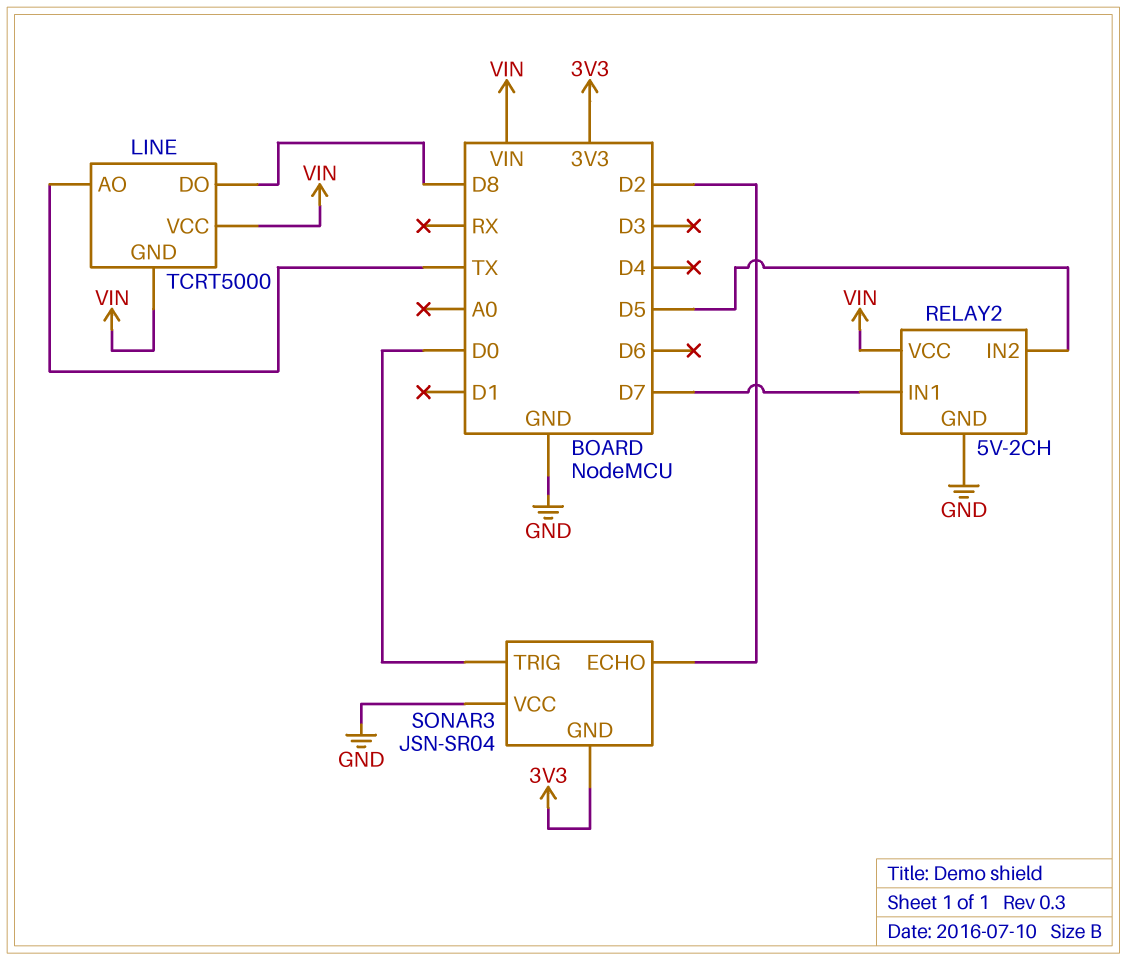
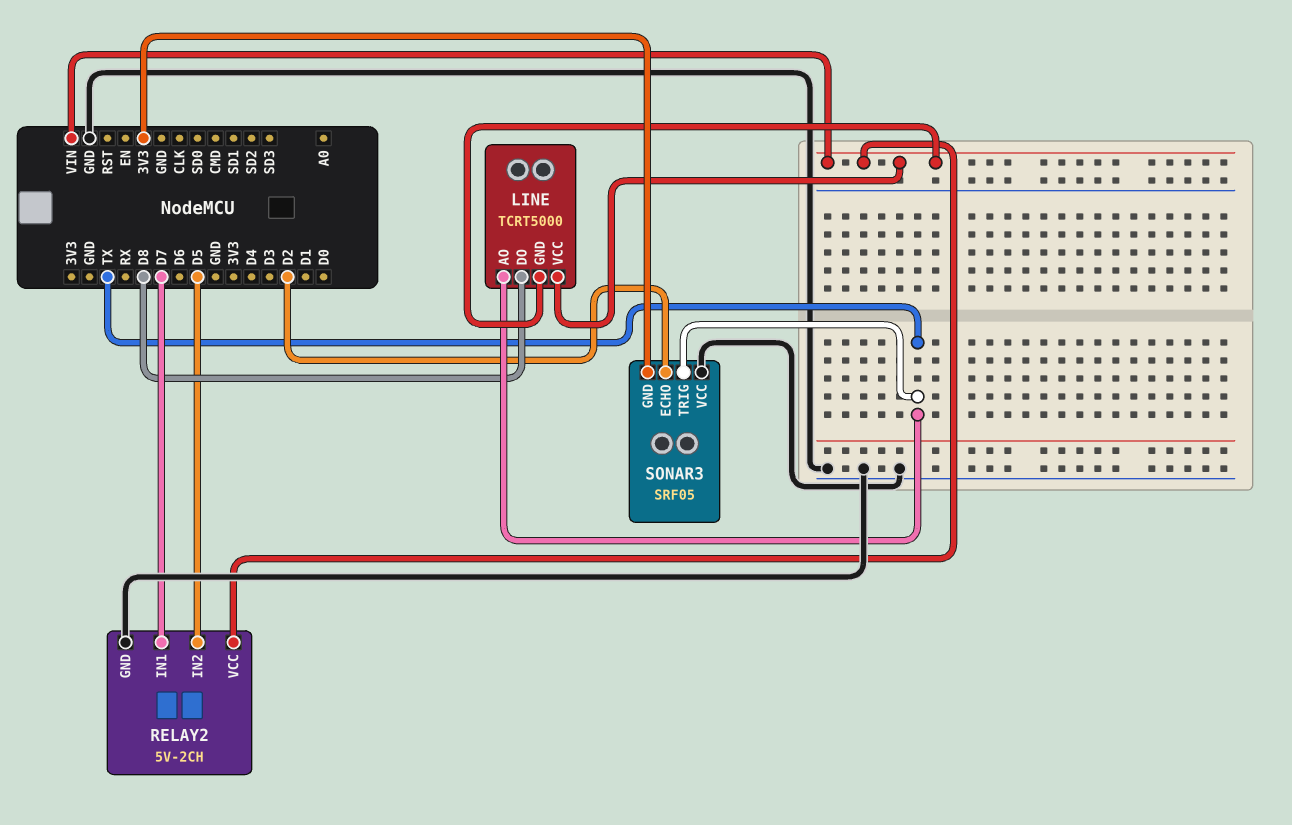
SONAR3: JSN-SR04 -> SRF05
SONAR3 pin TRIG: D0 -> TX

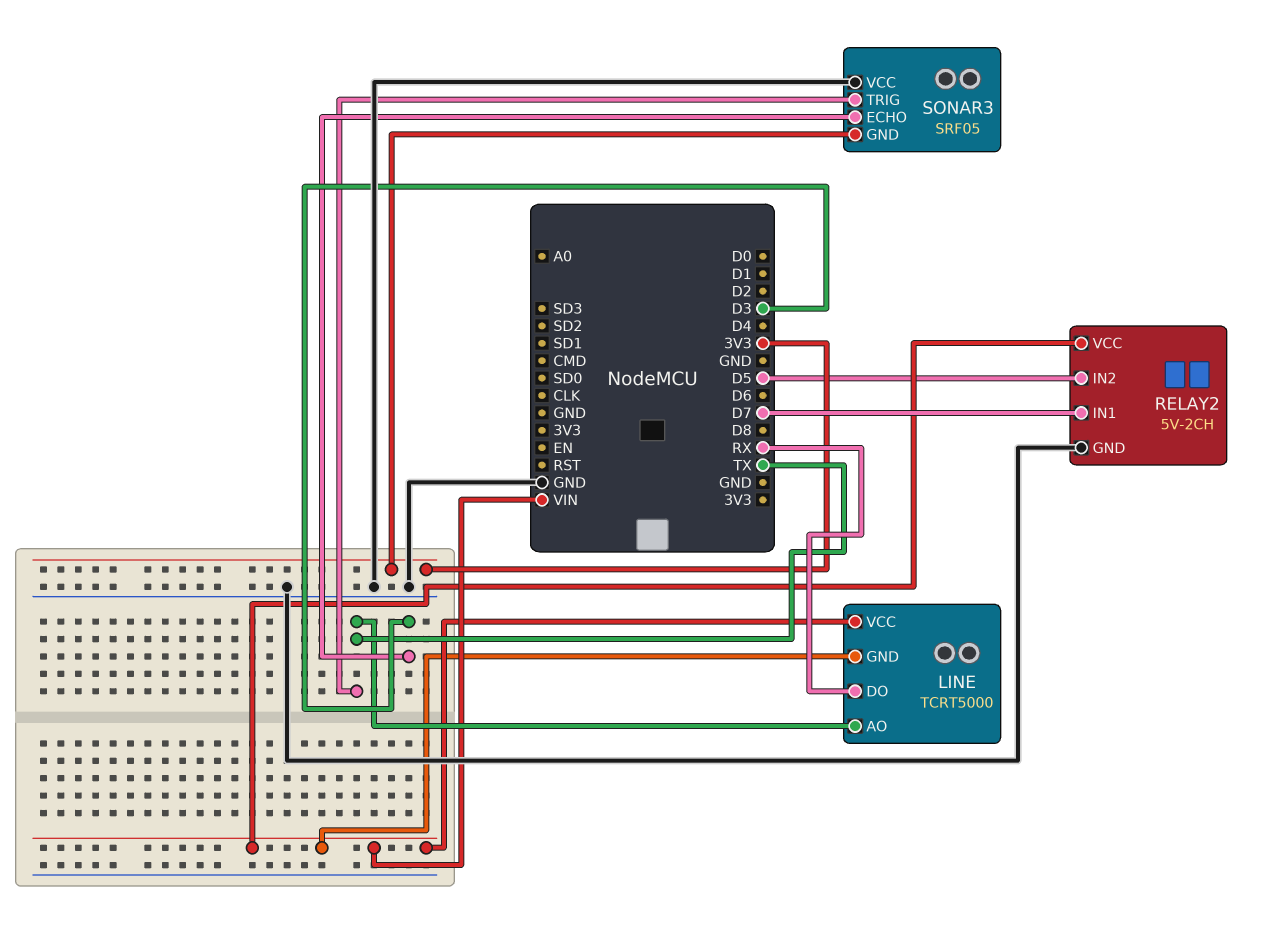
LINE pin DO: D8 -> RX
SONAR3 pin ECHO: D2 -> D3

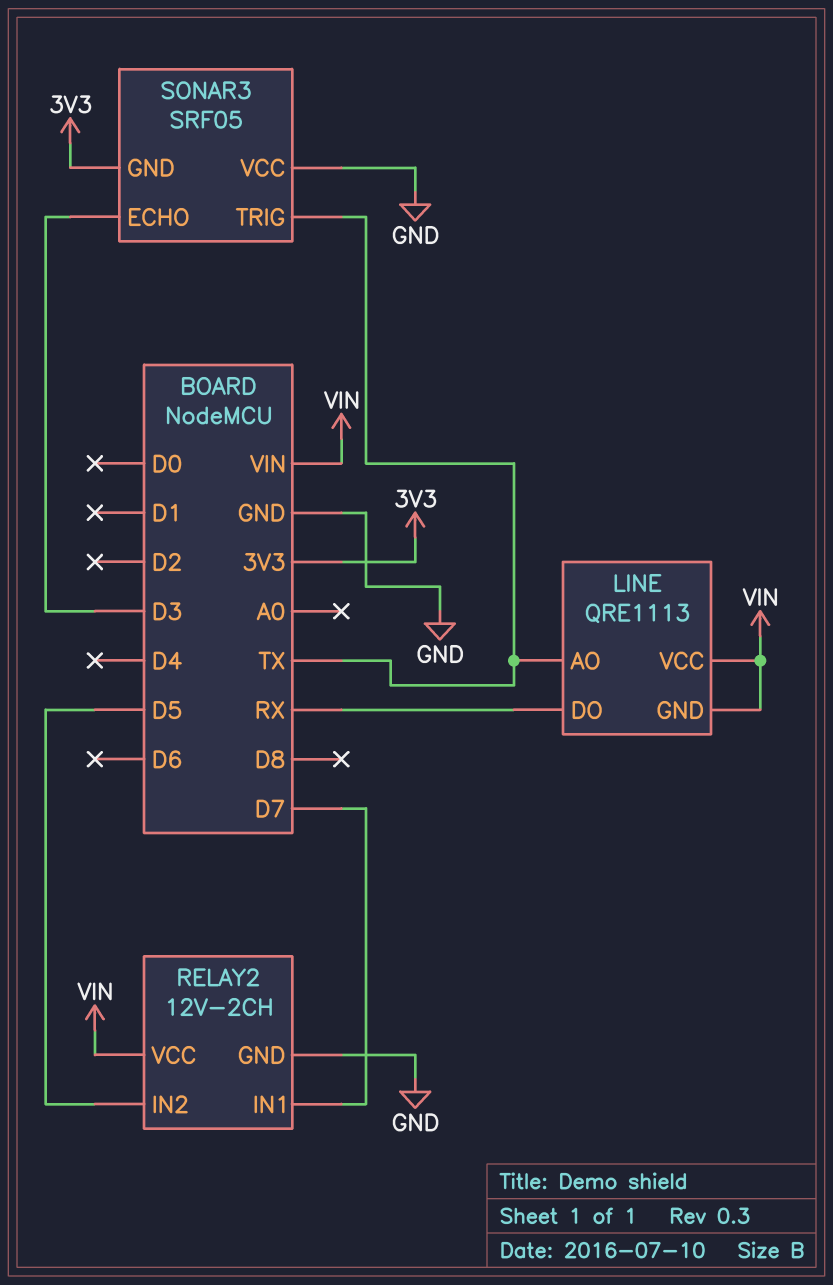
LINE: TCRT5000 -> QRE1113
RELAY2: 5V-2CH -> 12V-2CH

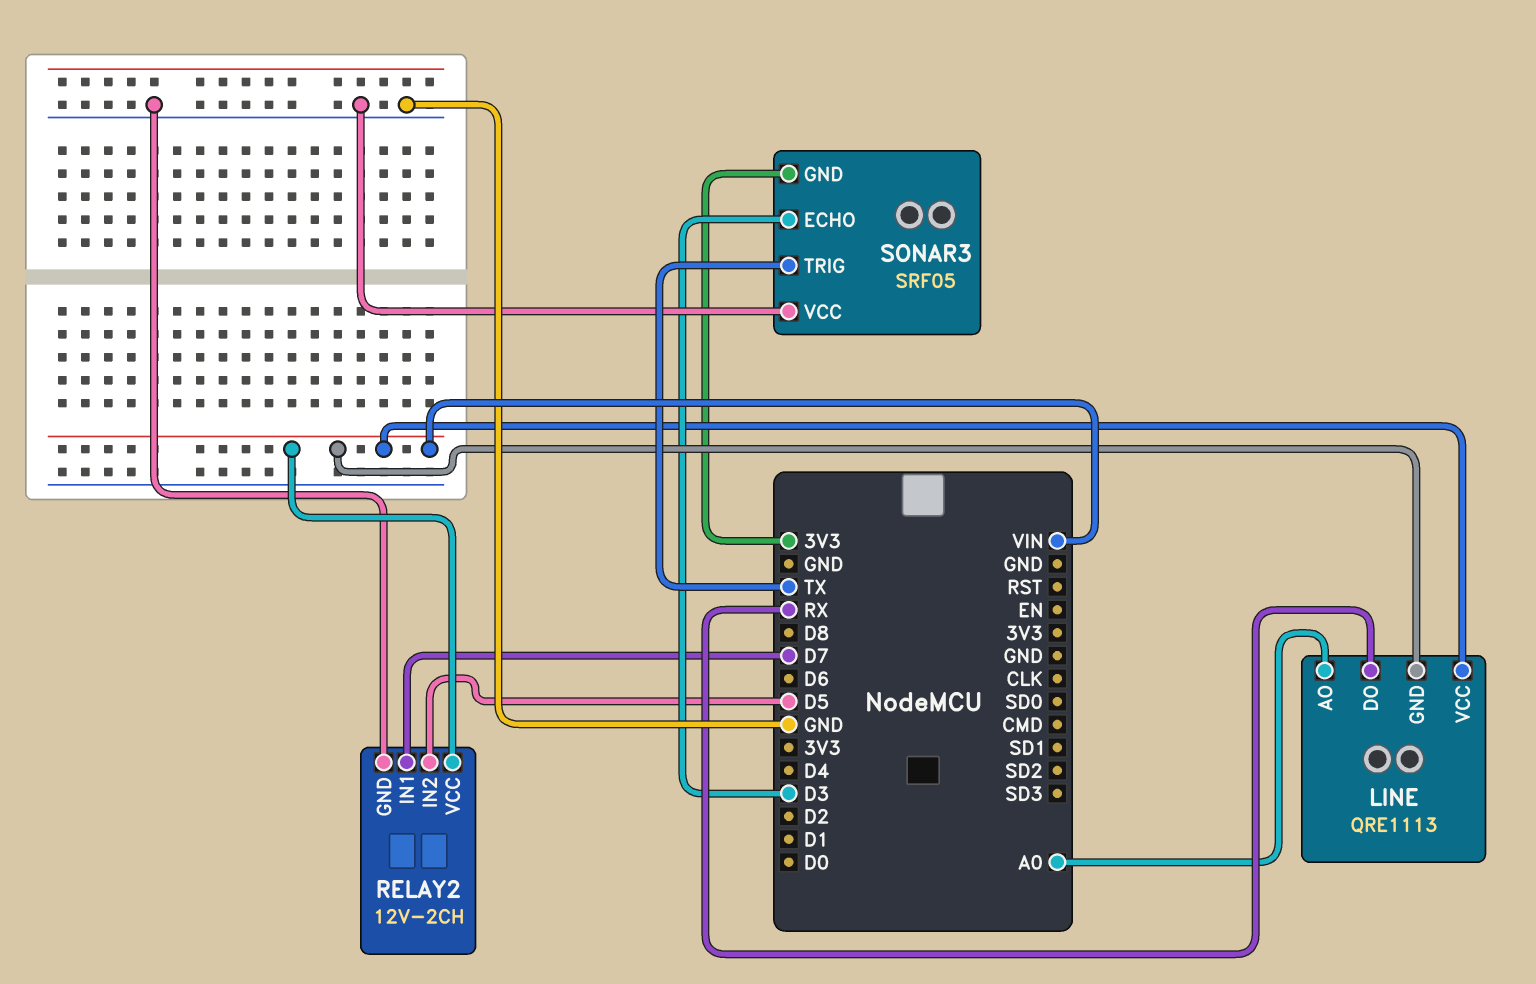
LINE pin AO: TX -> A0

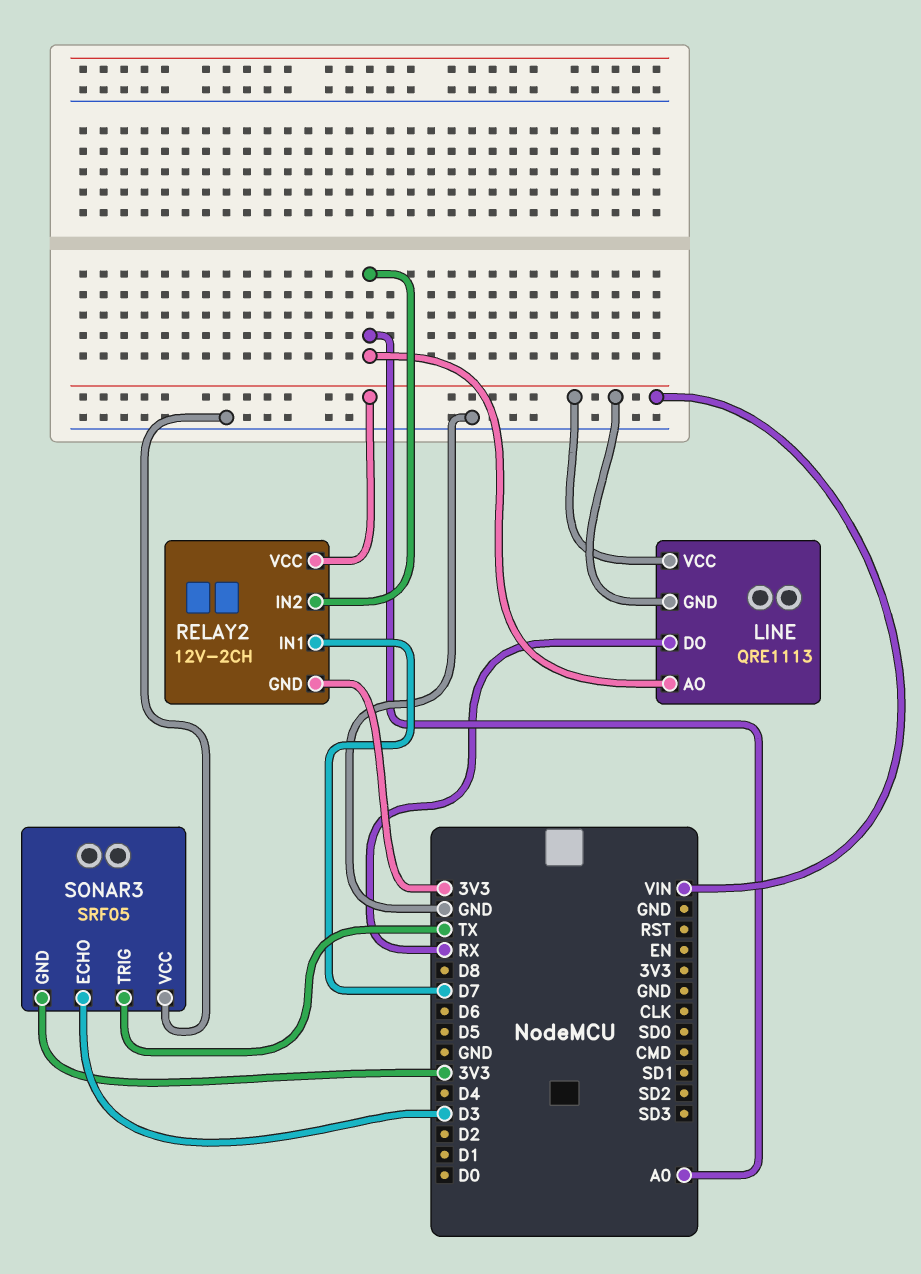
RELAY2 pin GND: GND -> 3V3
RELAY2 pin IN2: D5 -> A0

